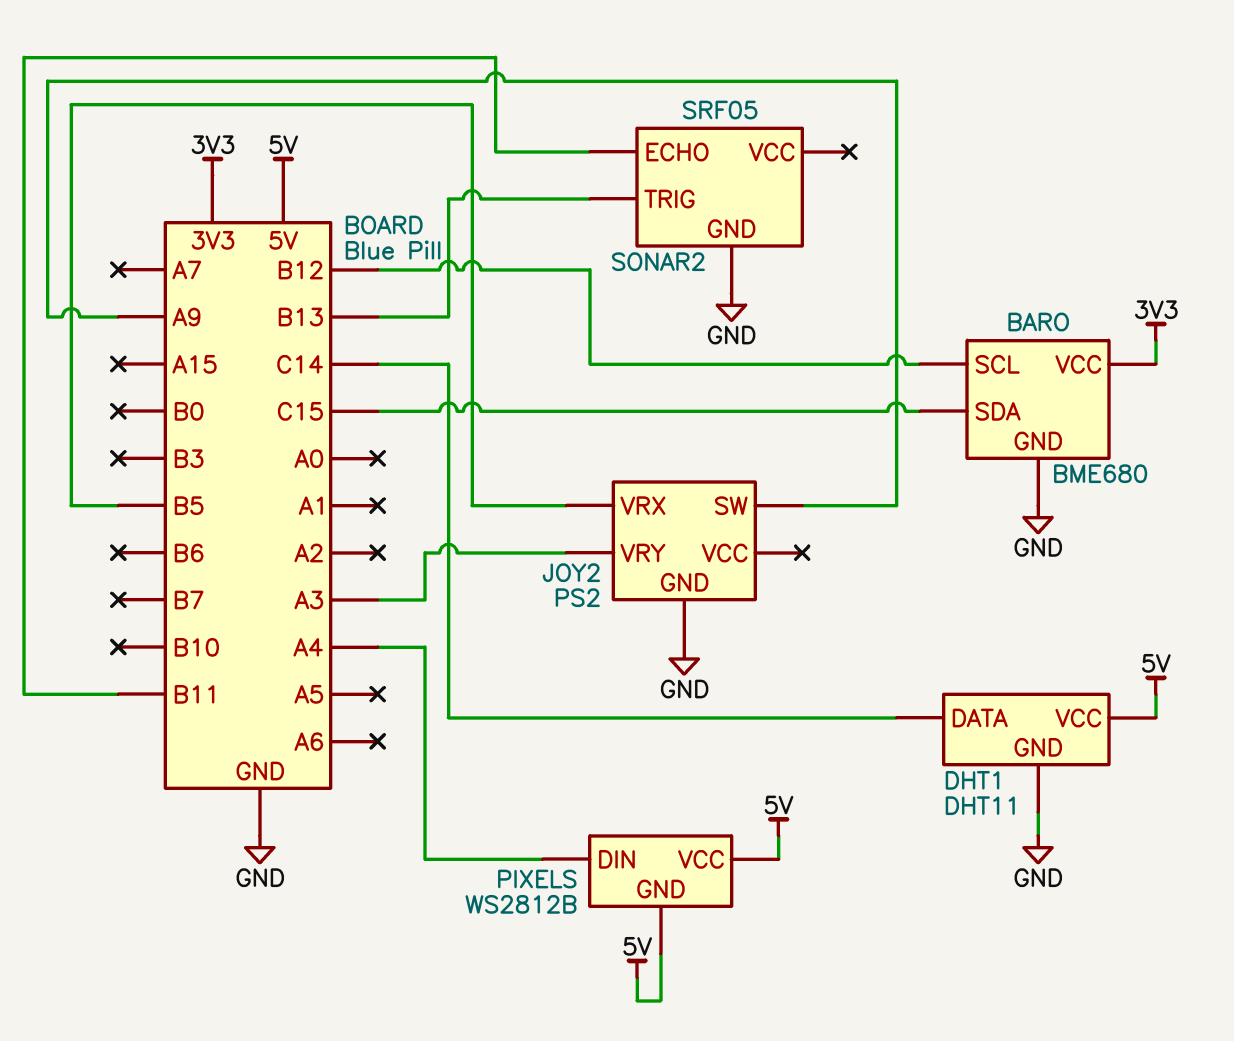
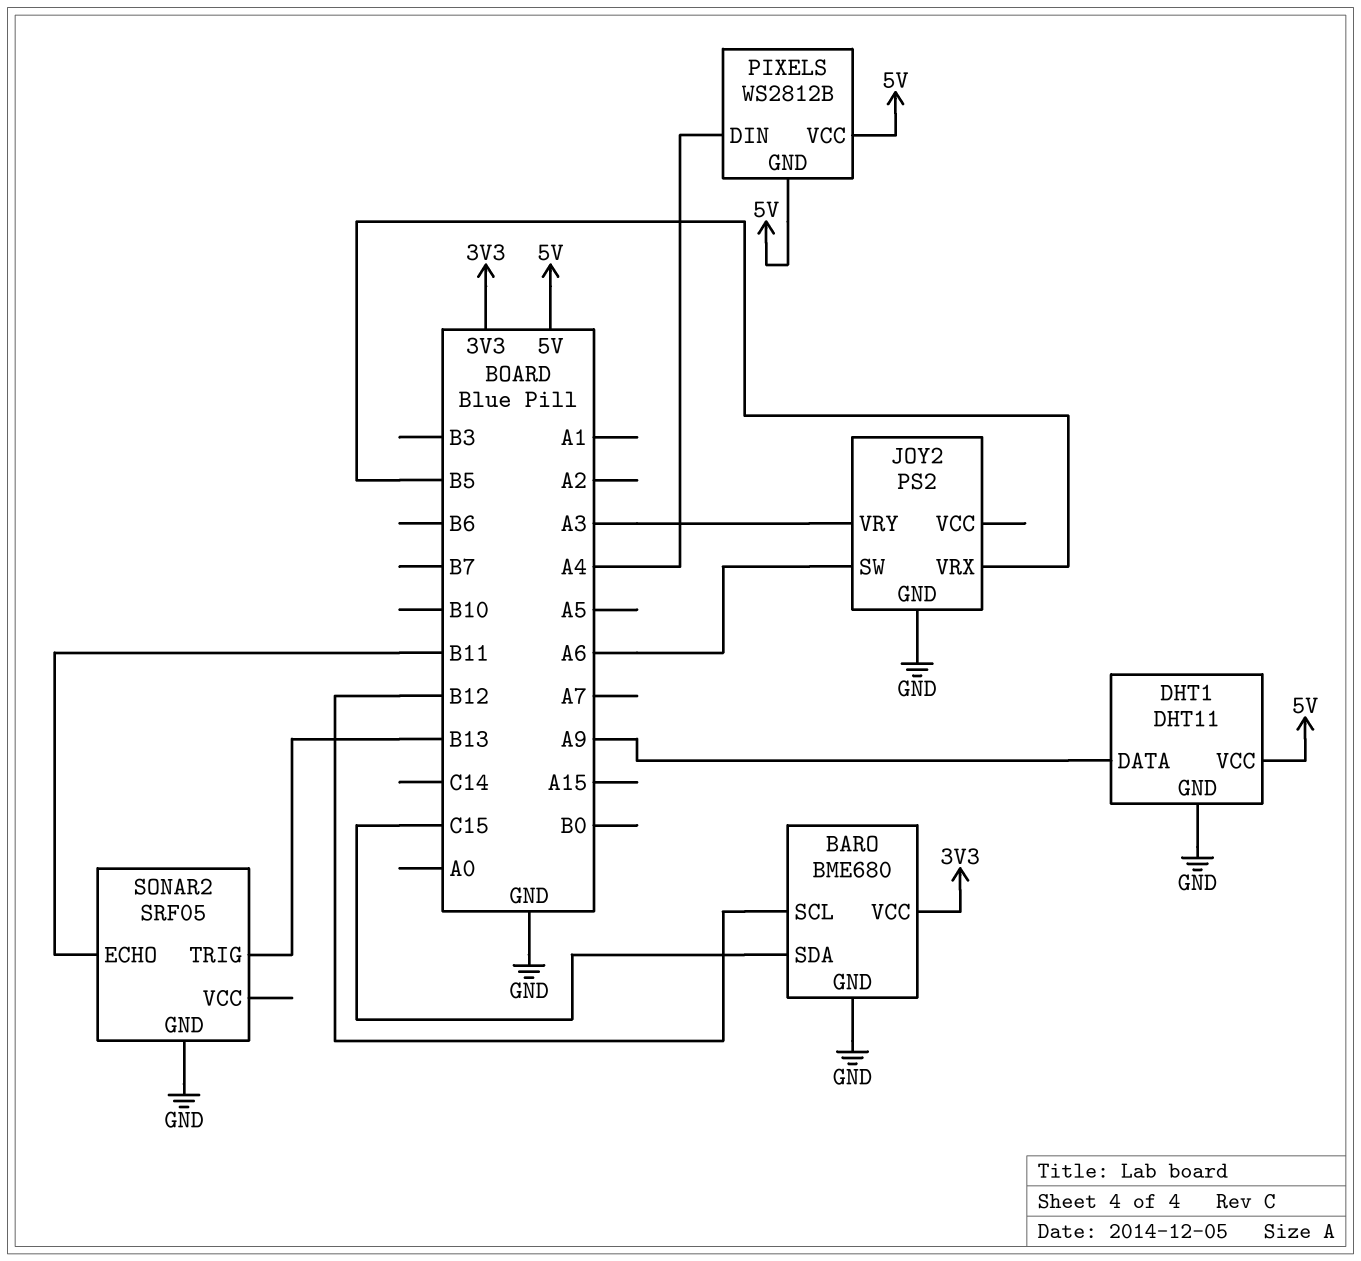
DHT1 pin DATA: C14 -> A9
JOY2 pin SW: A9 -> A6

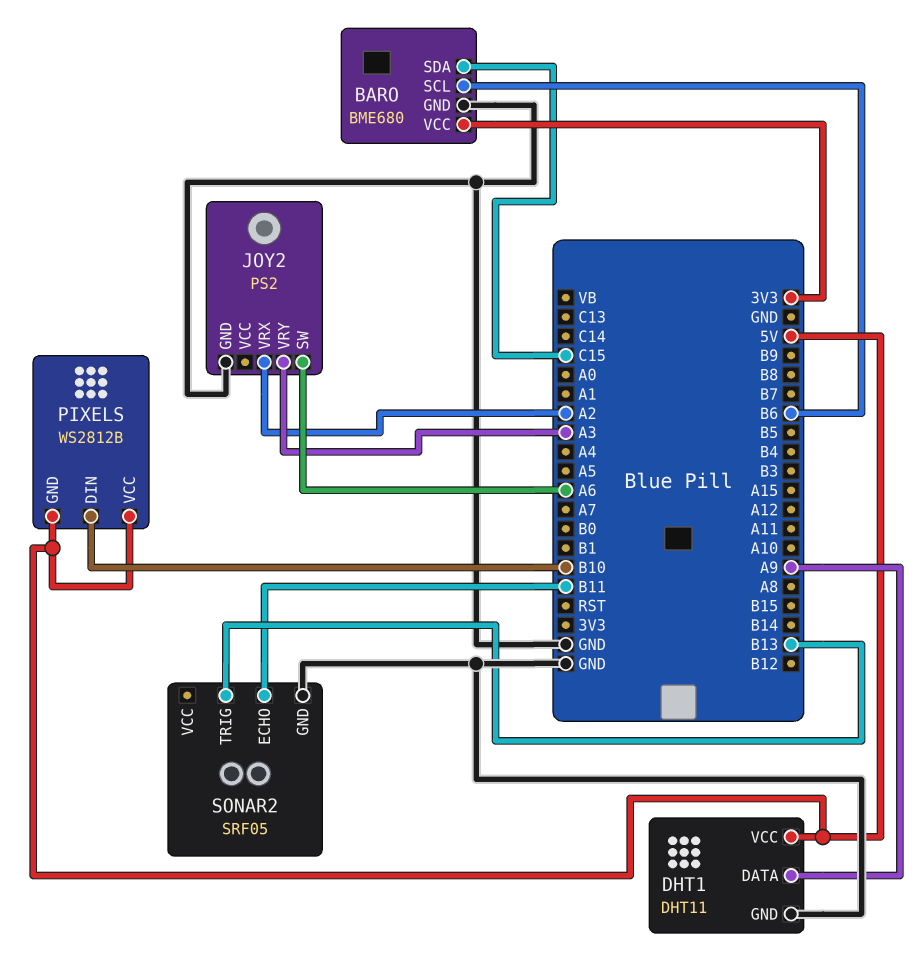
BARO pin SCL: B12 -> B6
JOY2 pin VRX: B5 -> A2
PIXELS pin DIN: A4 -> B10

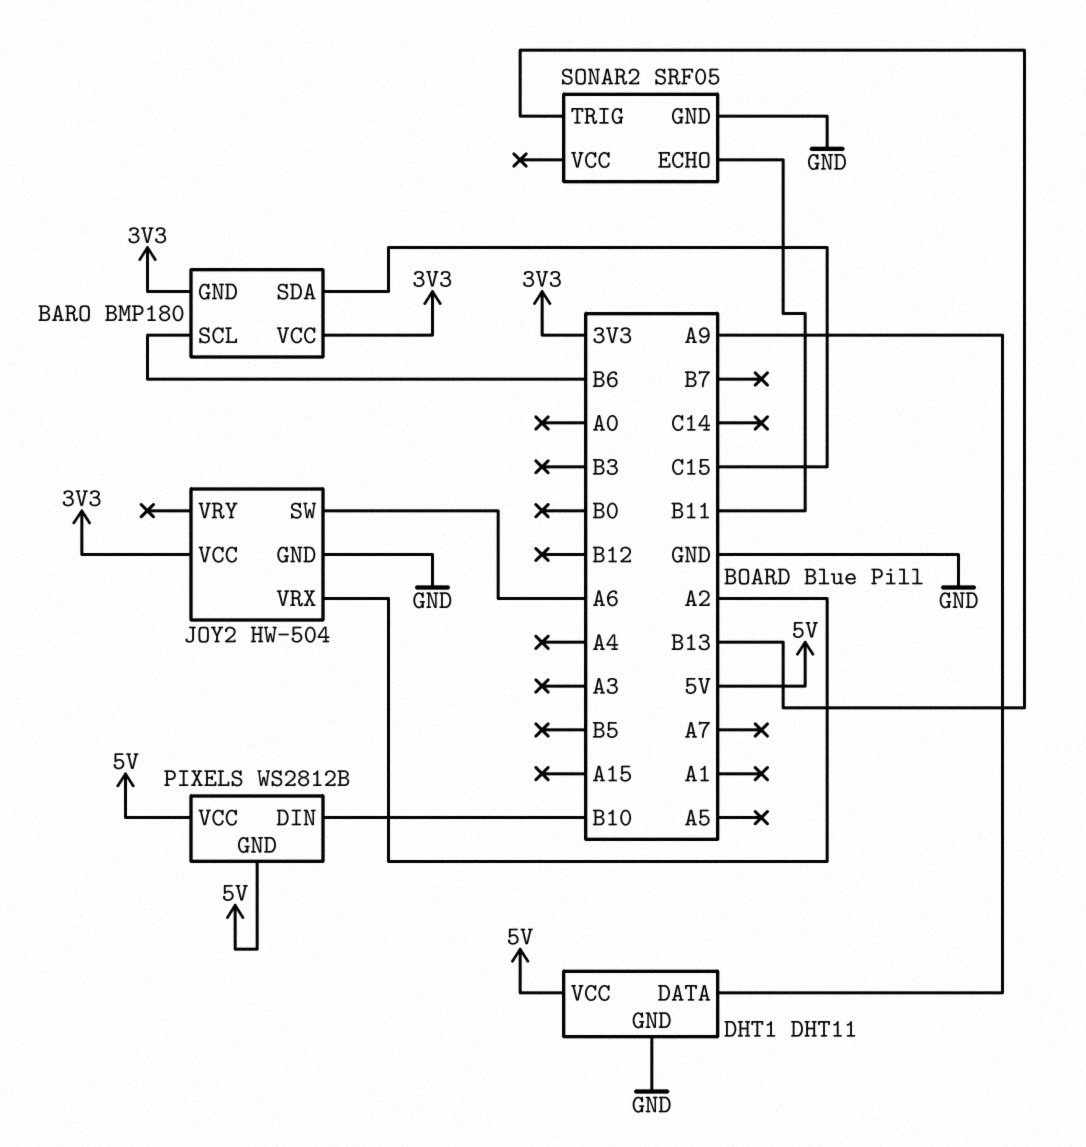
BARO: BME680 -> BMP180
BARO pin GND: GND -> 3V3
JOY2: PS2 -> HW-504
JOY2 pin VCC: none -> 3V3
JOY2 pin VRY: A3 -> none

